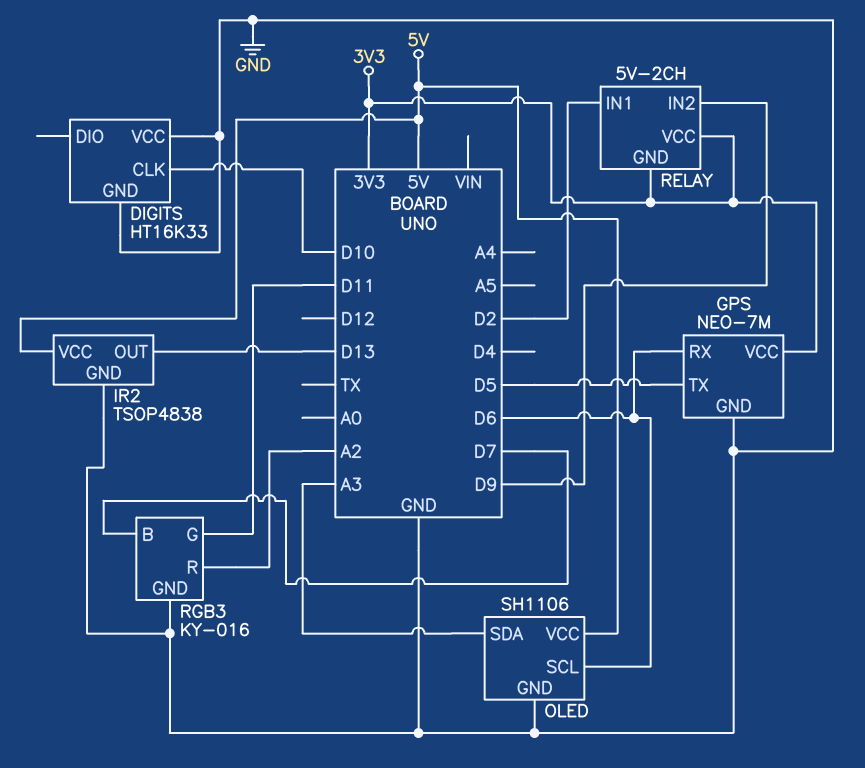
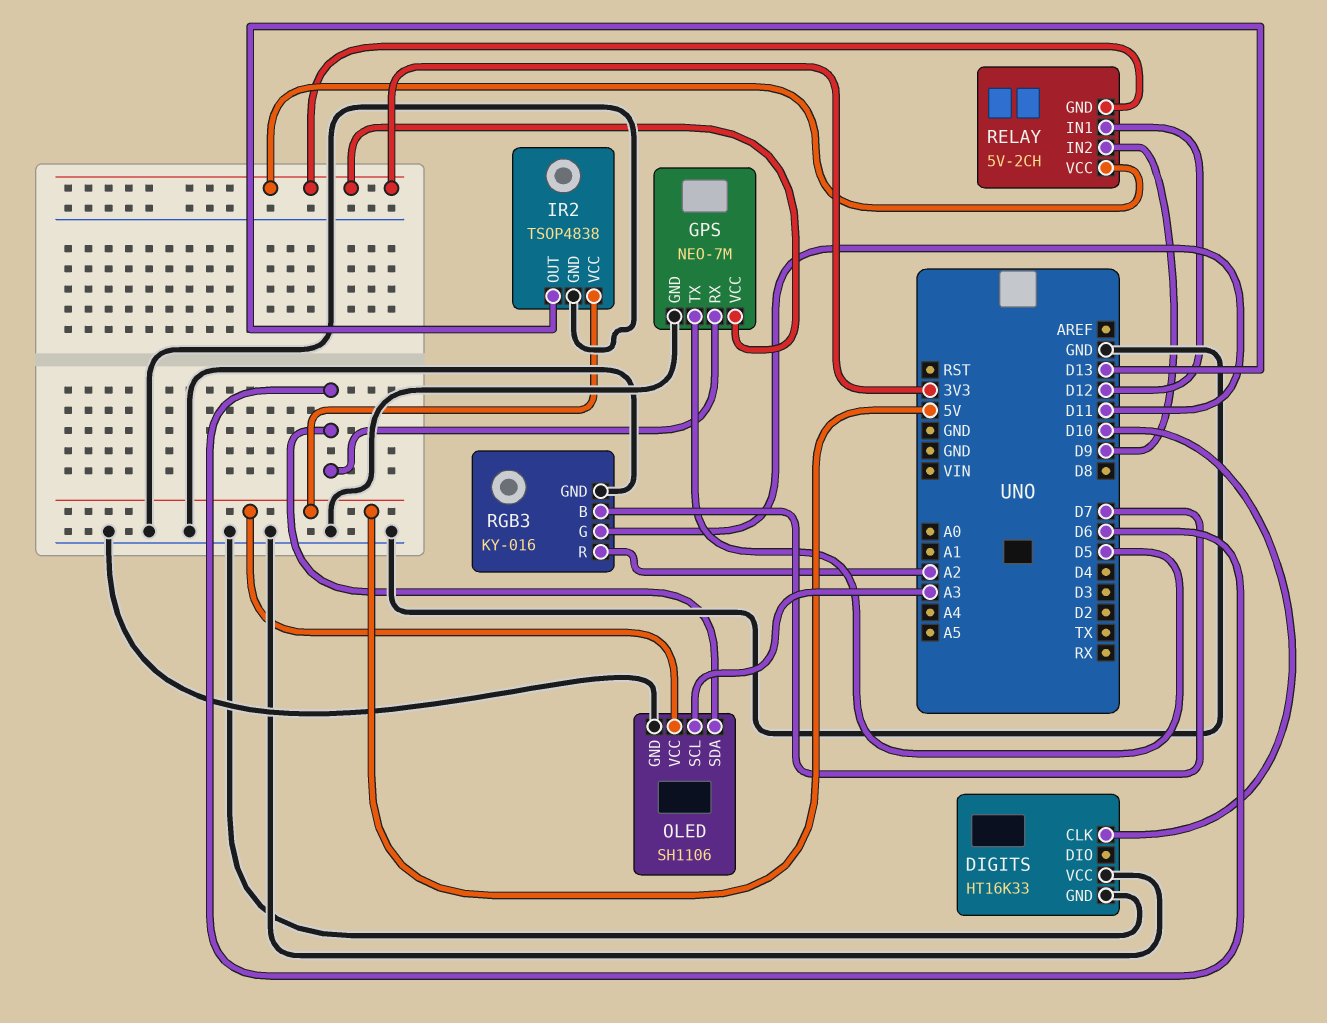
OLED pin SCL: D6 -> A3
OLED pin SDA: A3 -> D6
RELAY pin IN1: D2 -> D12

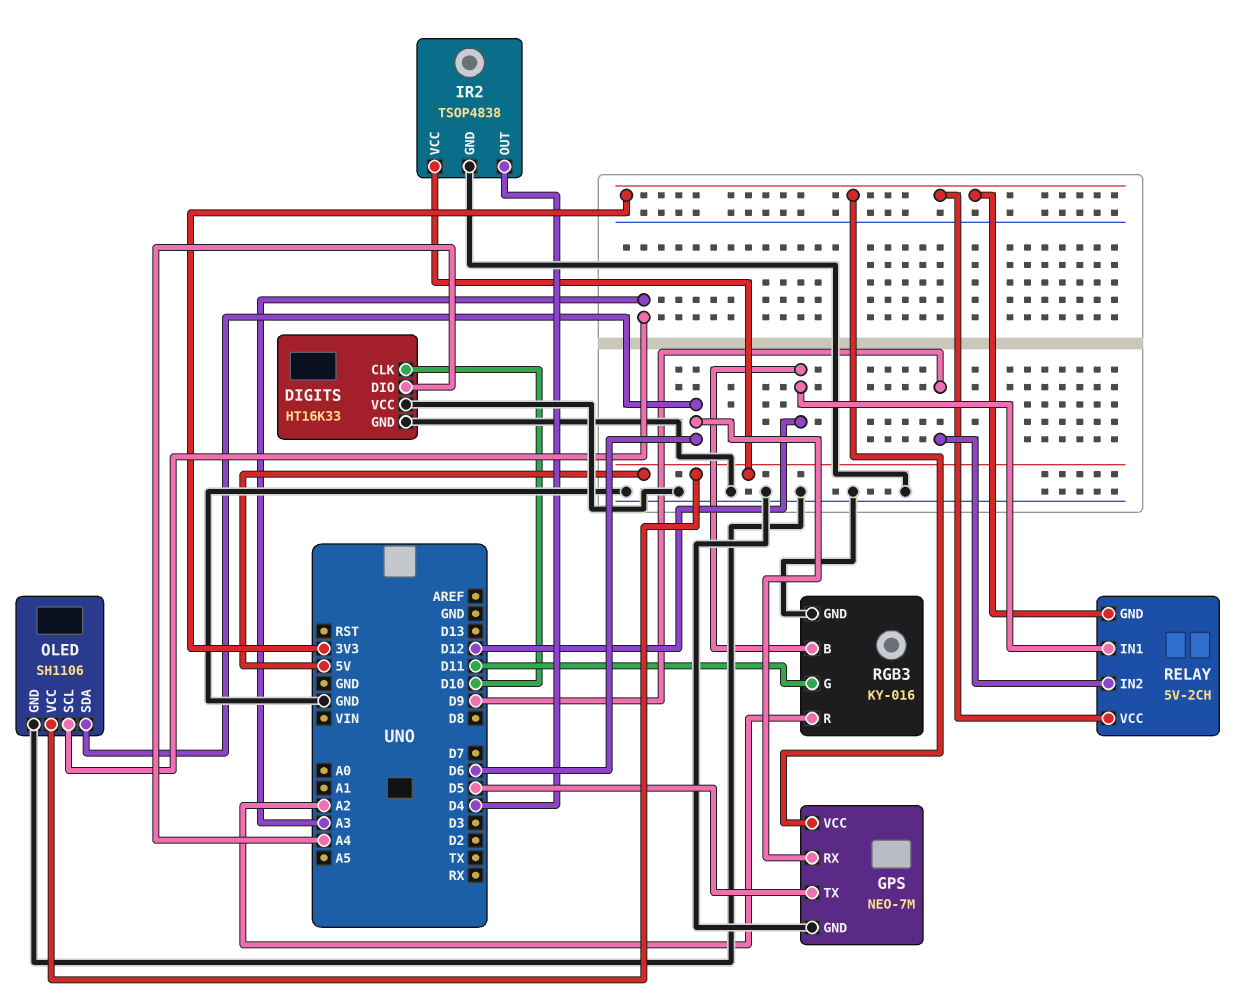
DIGITS pin DIO: none -> A4
IR2 pin OUT: D13 -> D4
RGB3 pin B: D7 -> D12

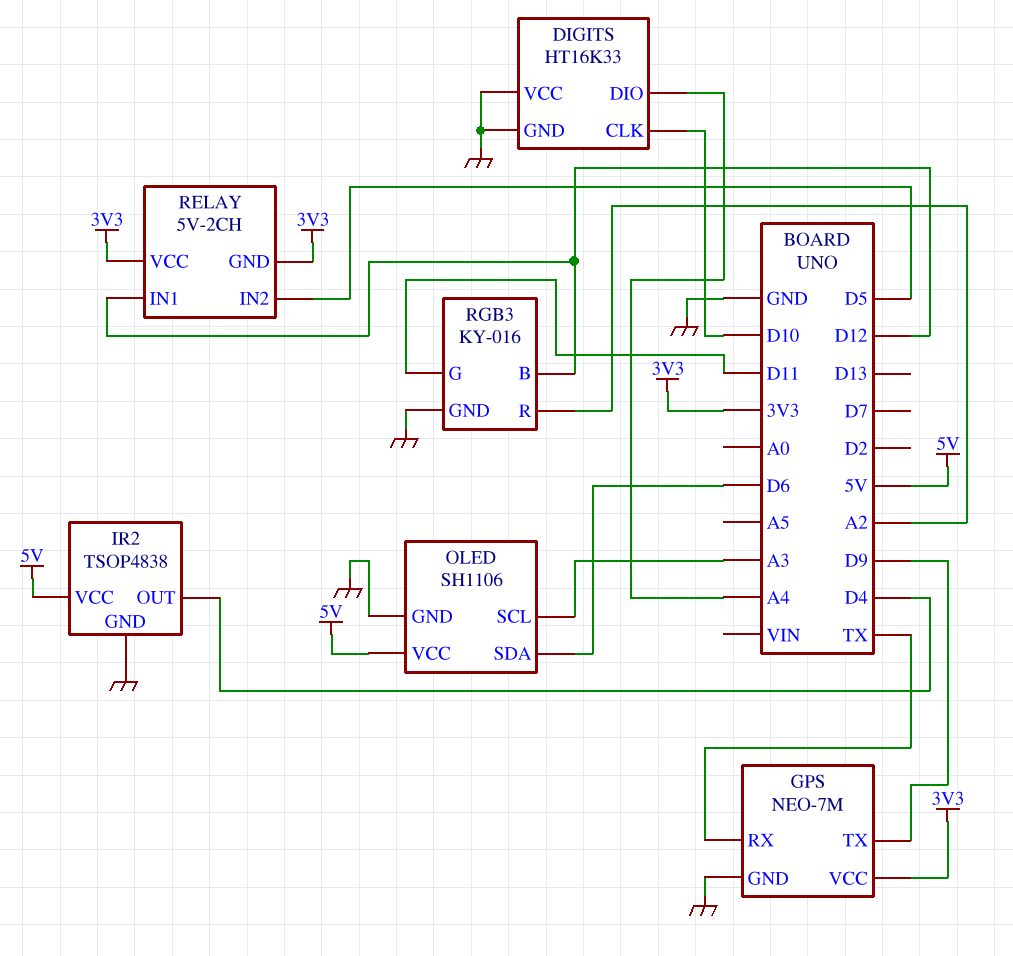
GPS pin RX: D6 -> TX
GPS pin TX: D5 -> D9
RELAY pin IN2: D9 -> D5

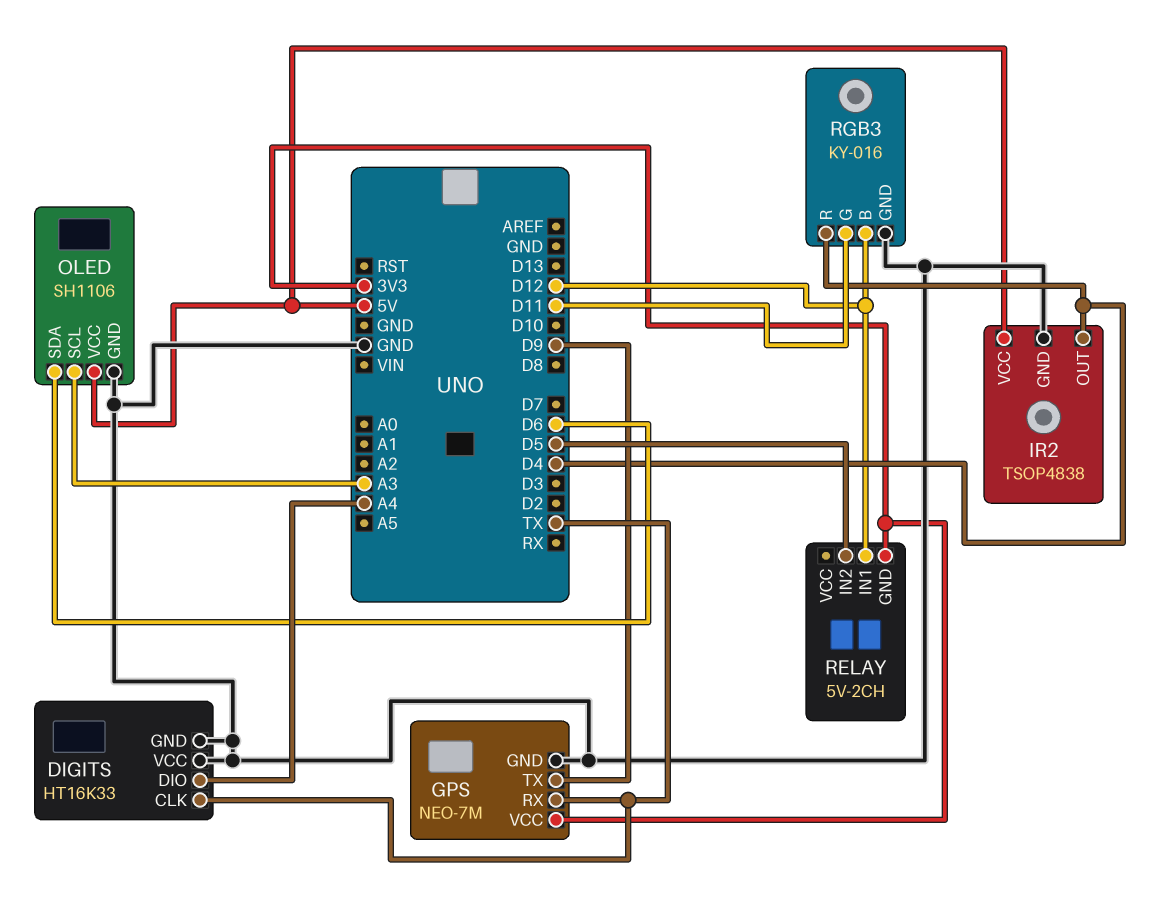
DIGITS pin CLK: D10 -> TX
RELAY pin VCC: 3V3 -> none
RGB3 pin R: A2 -> D4

